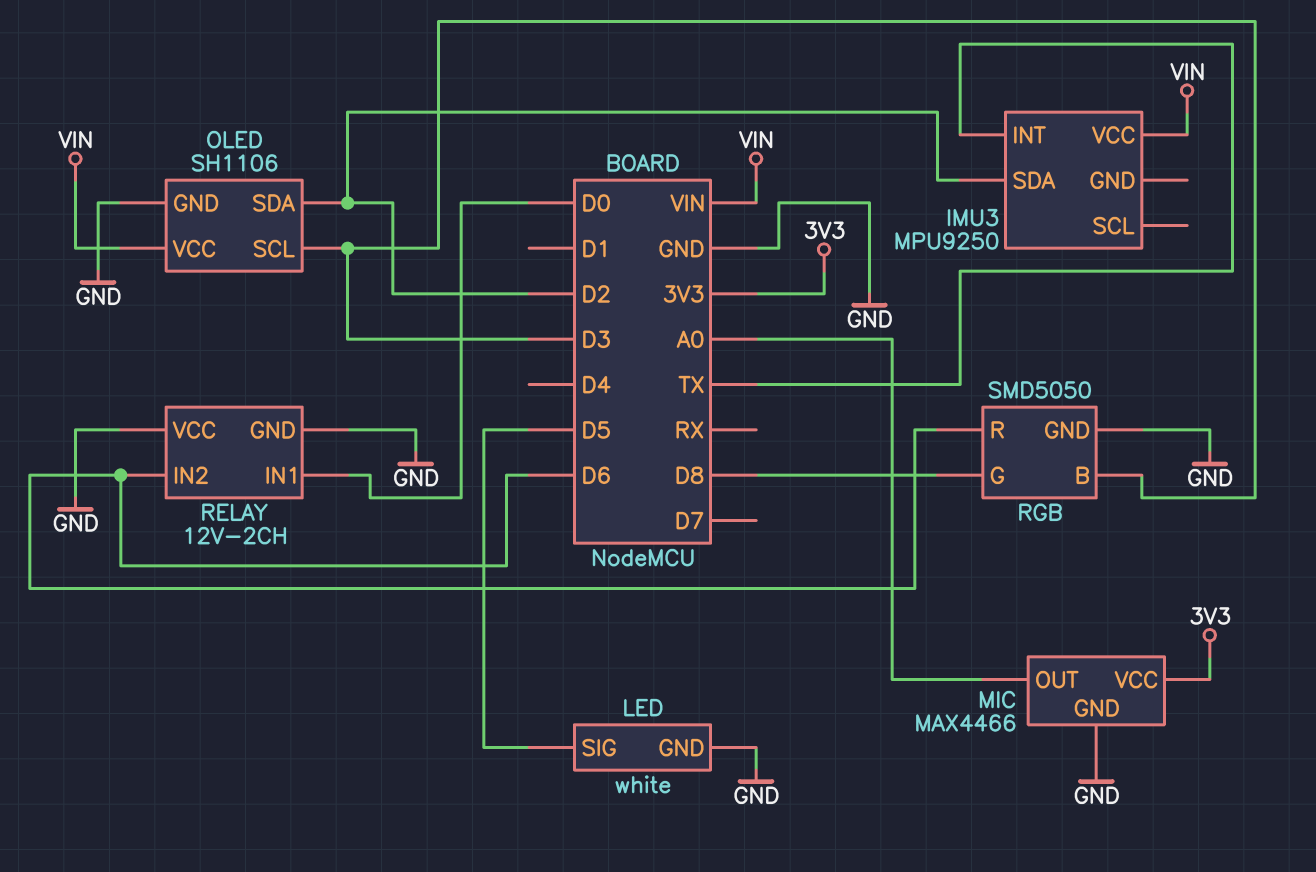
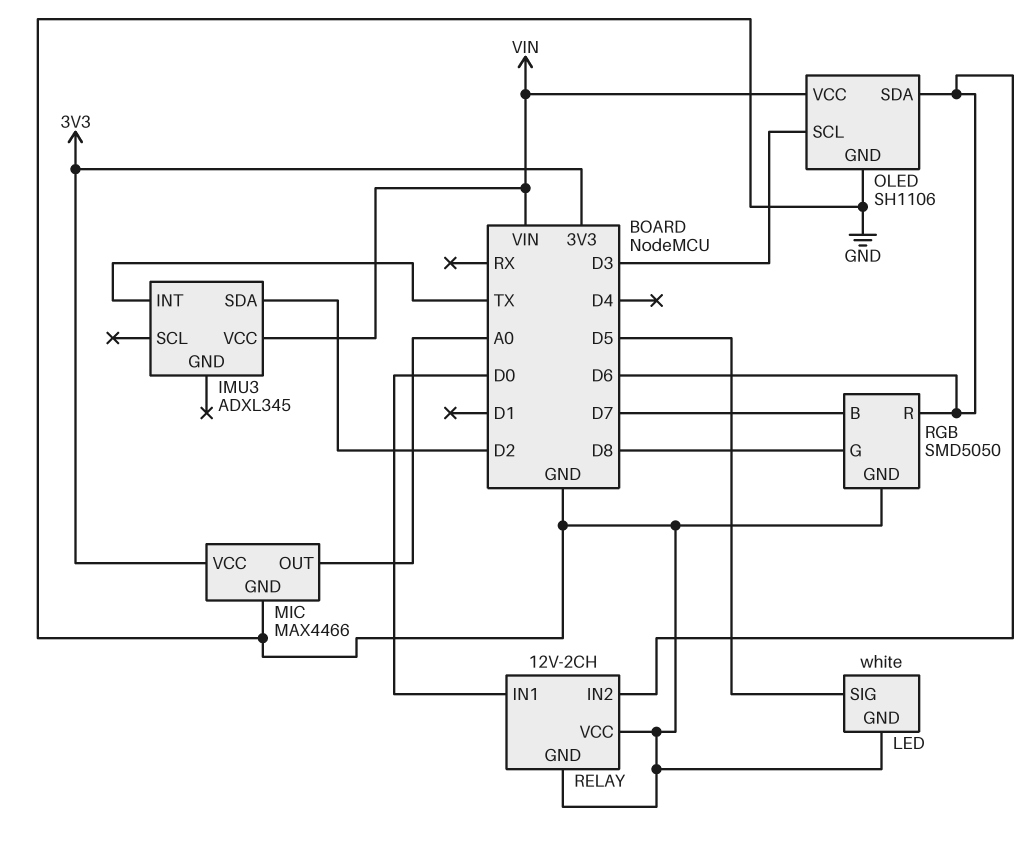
IMU3: MPU9250 -> ADXL345
OLED pin SDA: D2 -> D6
RGB pin B: D3 -> D7

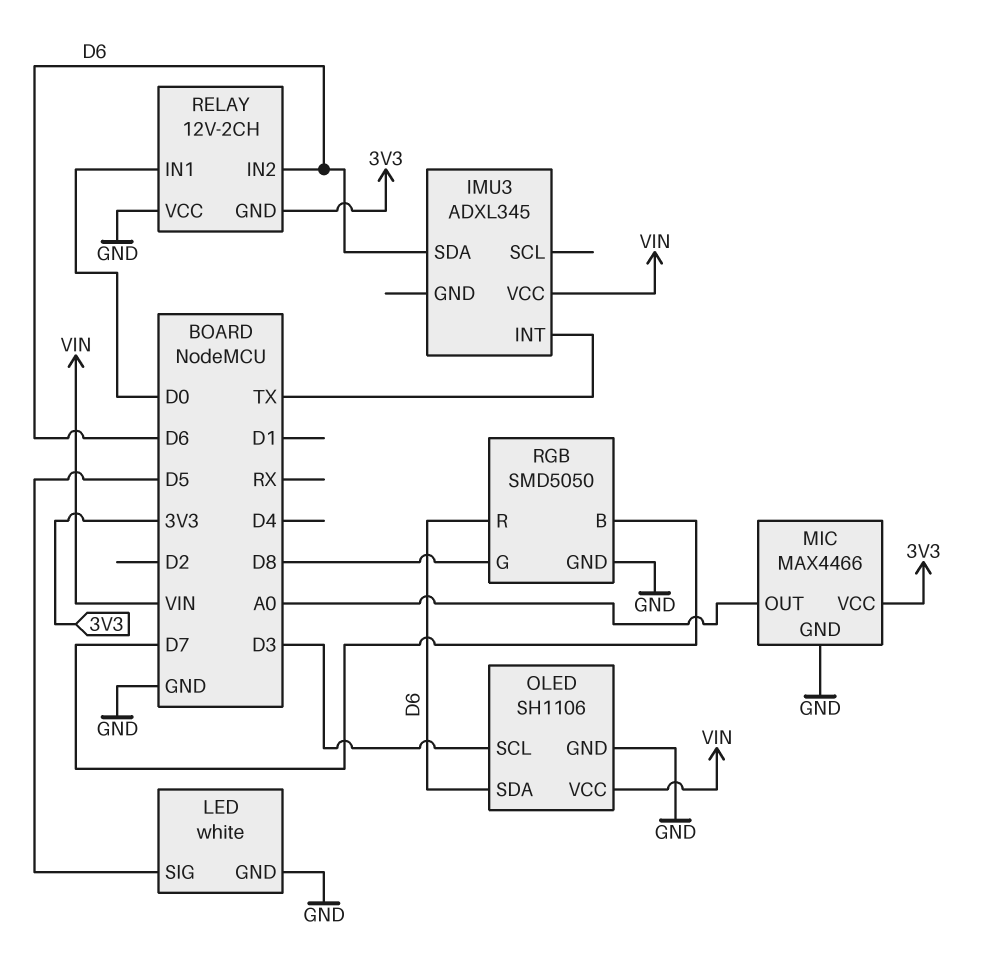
IMU3 pin SDA: D2 -> D6
RELAY pin GND: GND -> 3V3

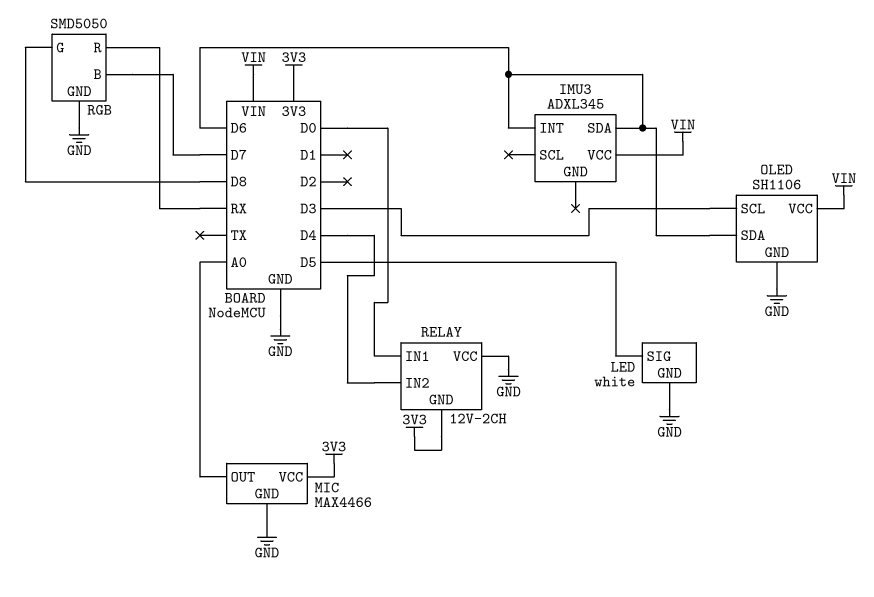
IMU3 pin INT: TX -> D6
RELAY pin IN2: D6 -> D4
RGB pin R: D6 -> RX

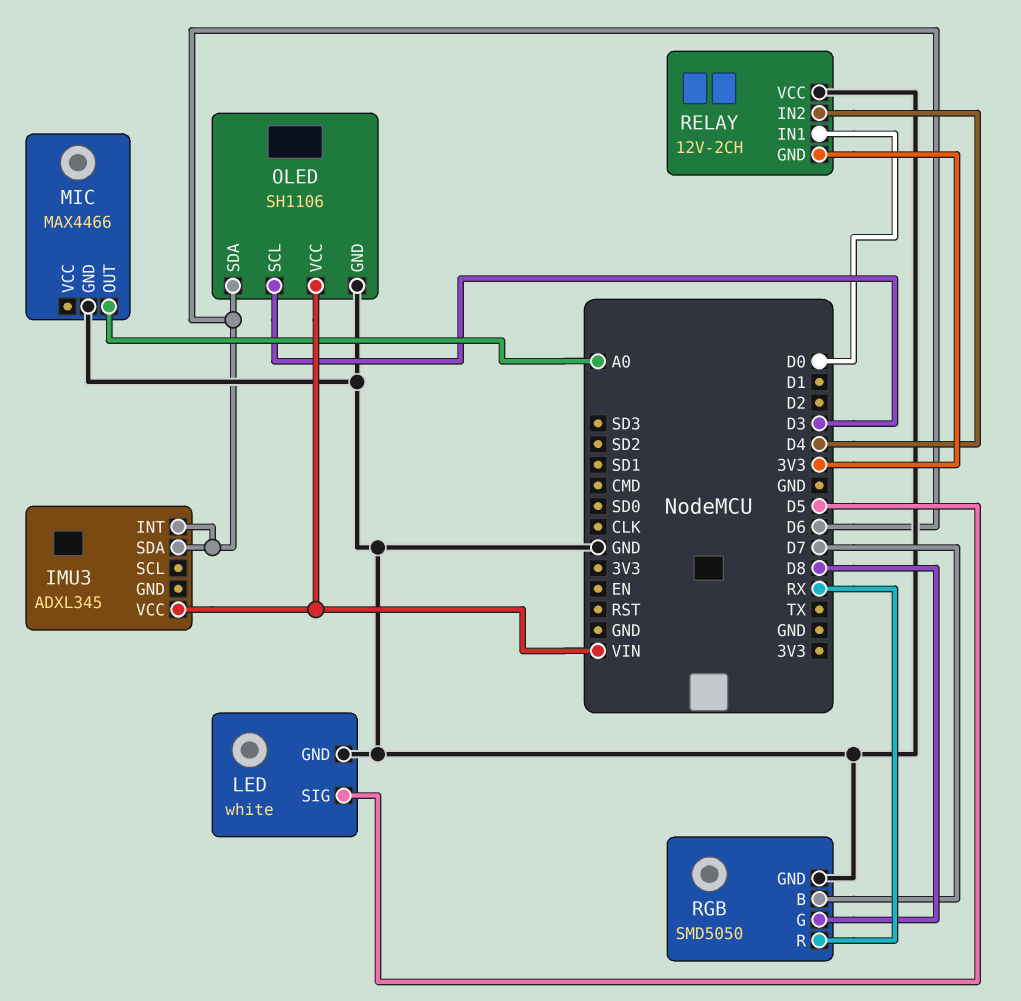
MIC pin VCC: 3V3 -> none

